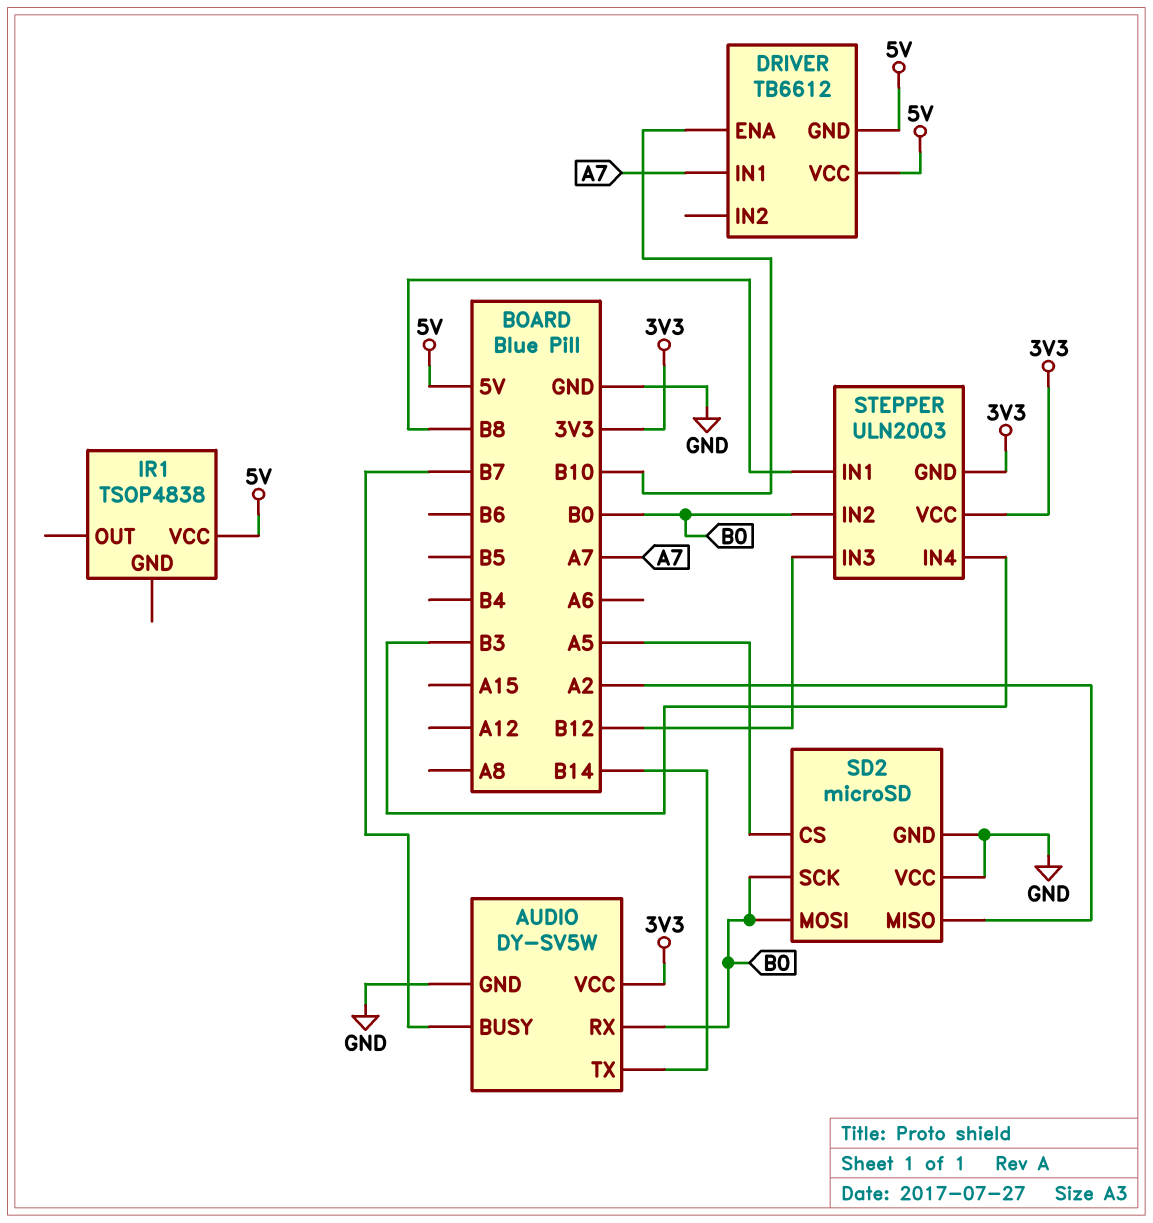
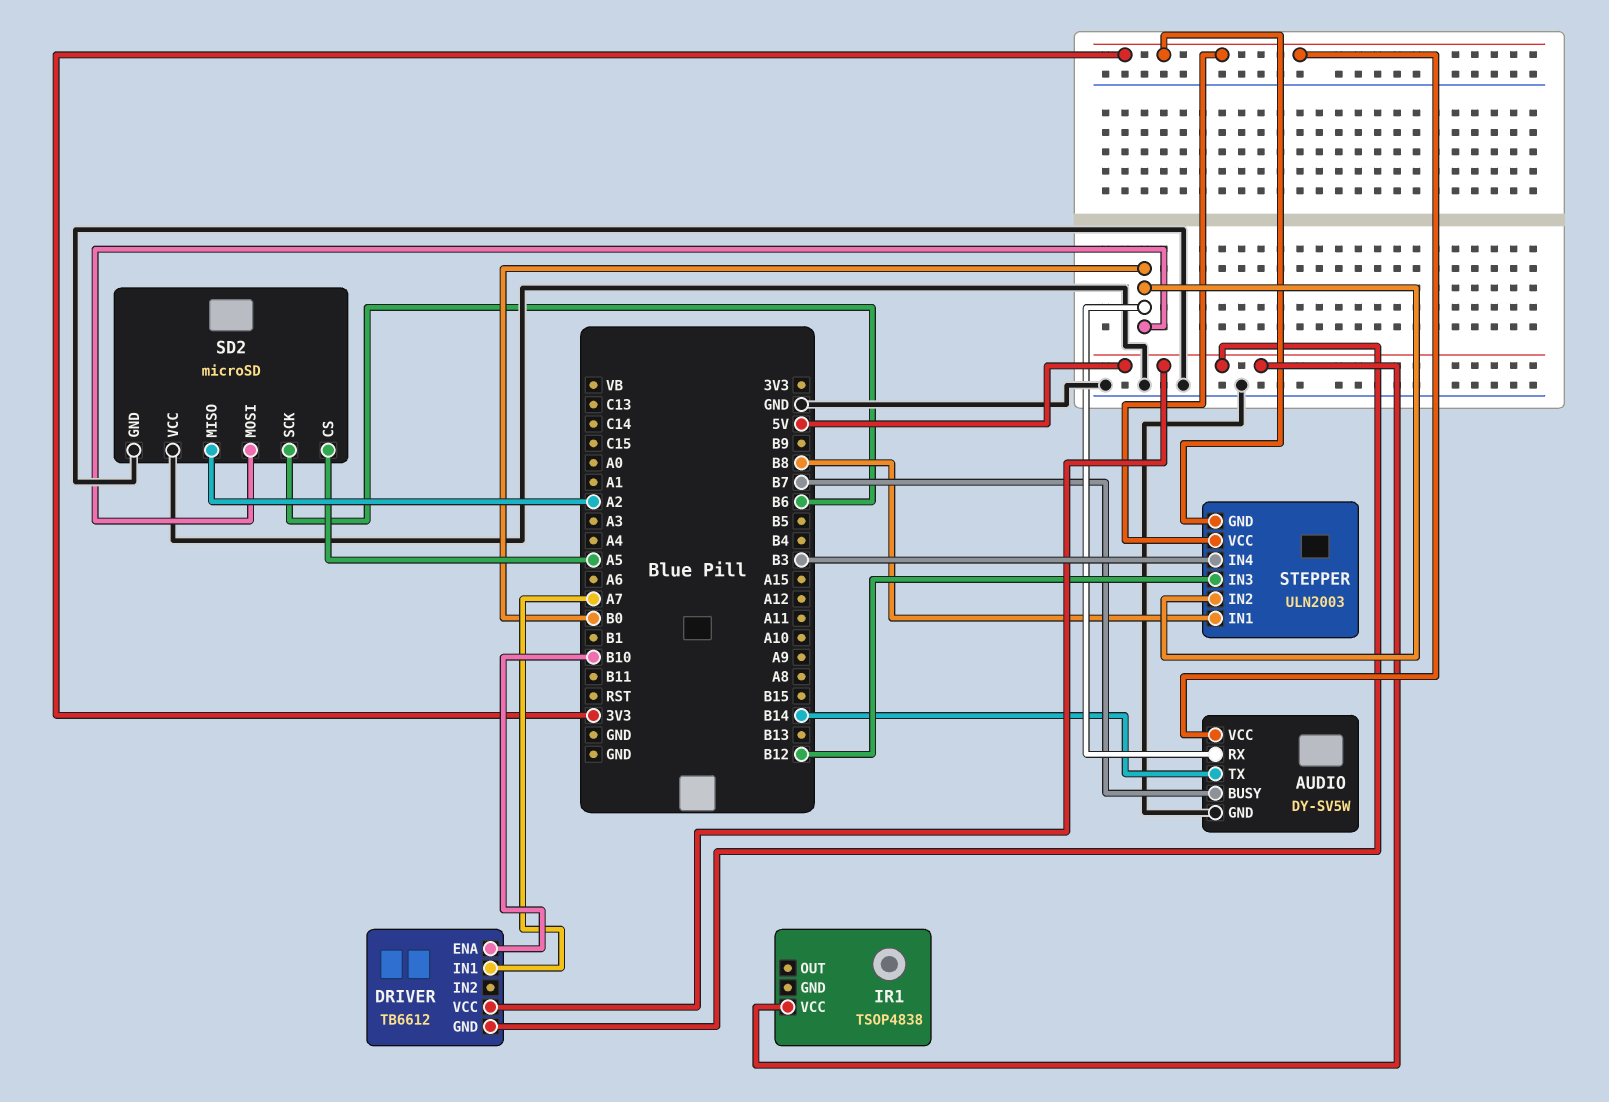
SD2 pin SCK: B0 -> B6

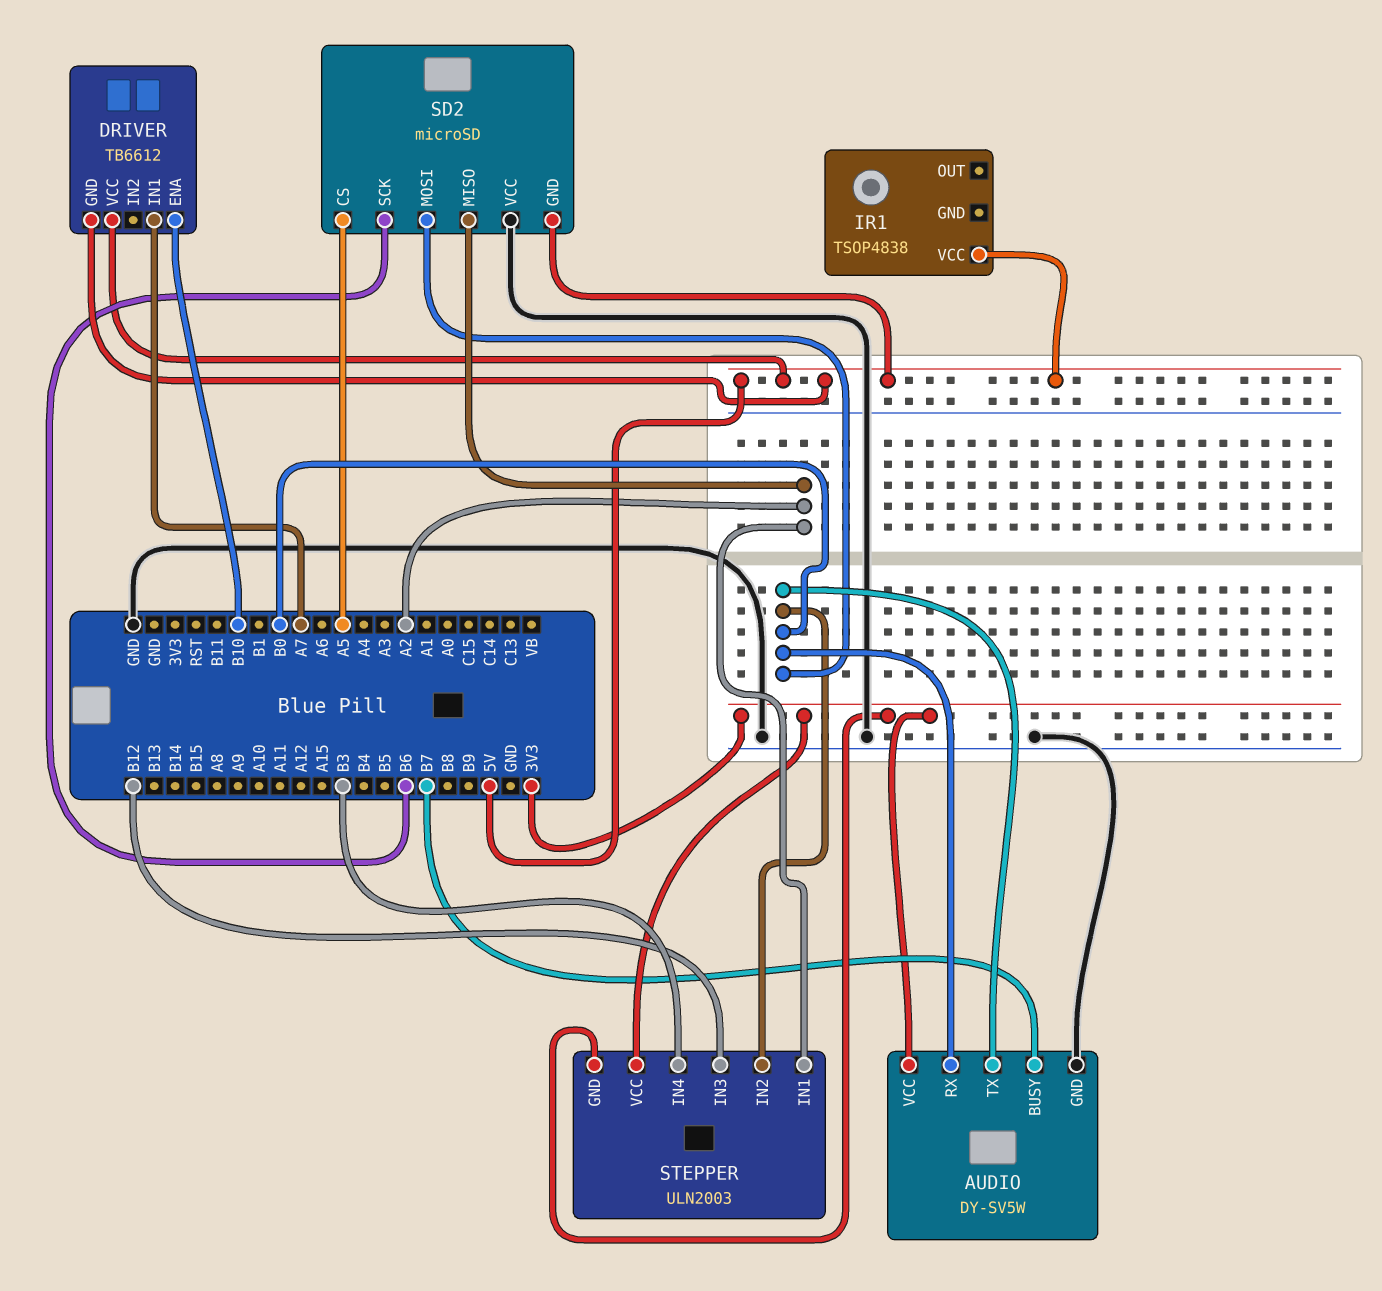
AUDIO pin TX: B14 -> B0
SD2 pin GND: GND -> 5V
STEPPER pin IN1: B8 -> A2

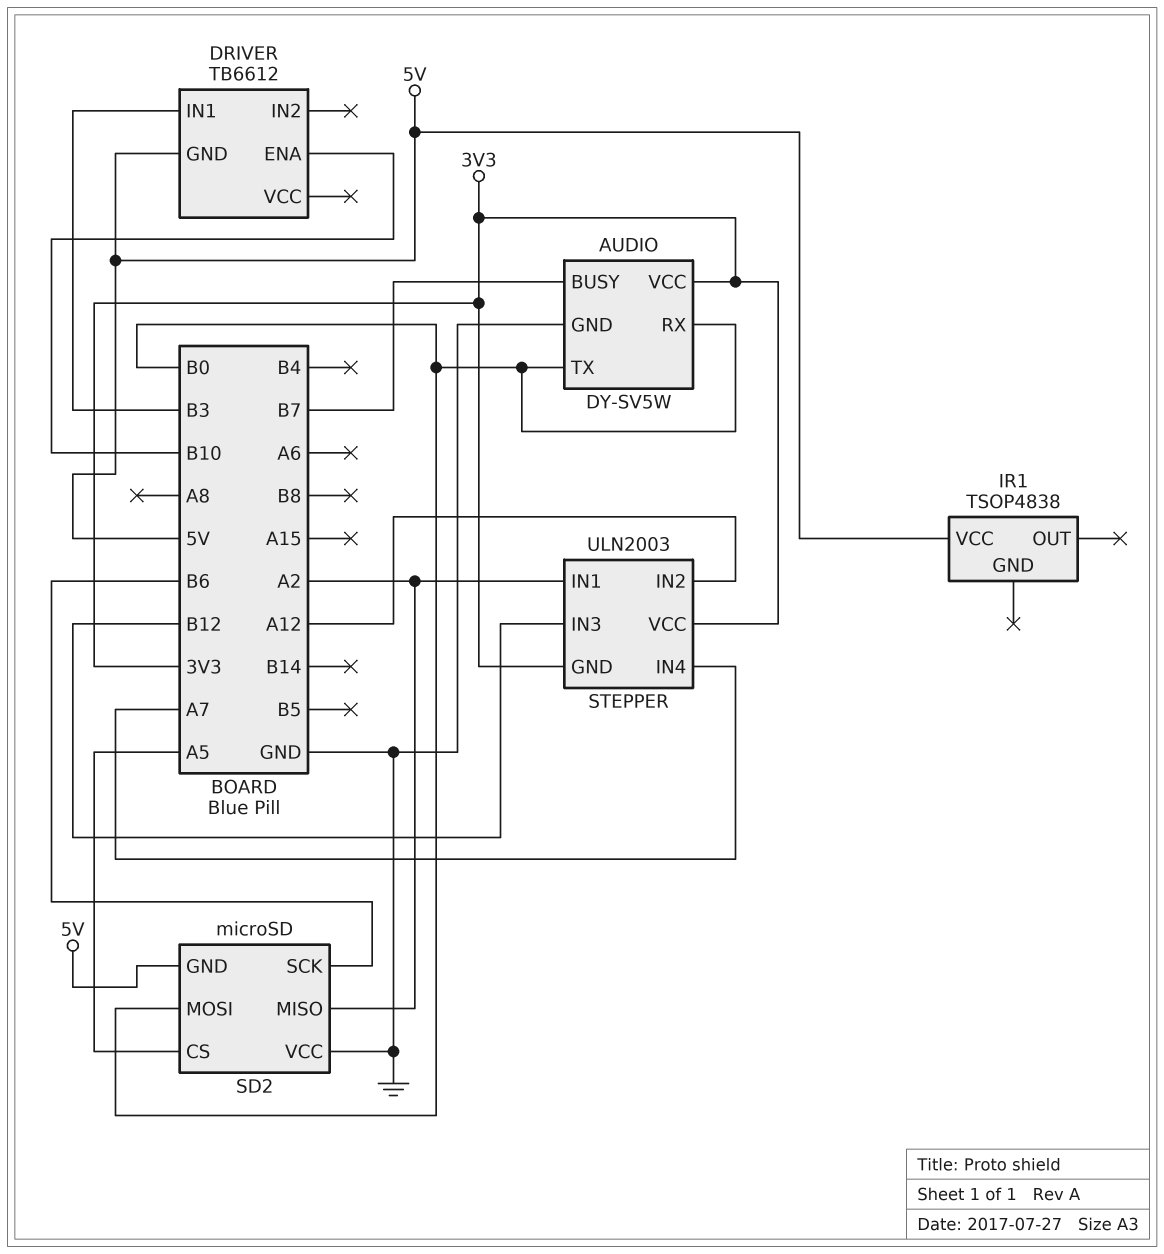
DRIVER pin IN1: A7 -> B3
DRIVER pin VCC: 5V -> none
STEPPER pin IN2: B0 -> A12
STEPPER pin IN4: B3 -> A7

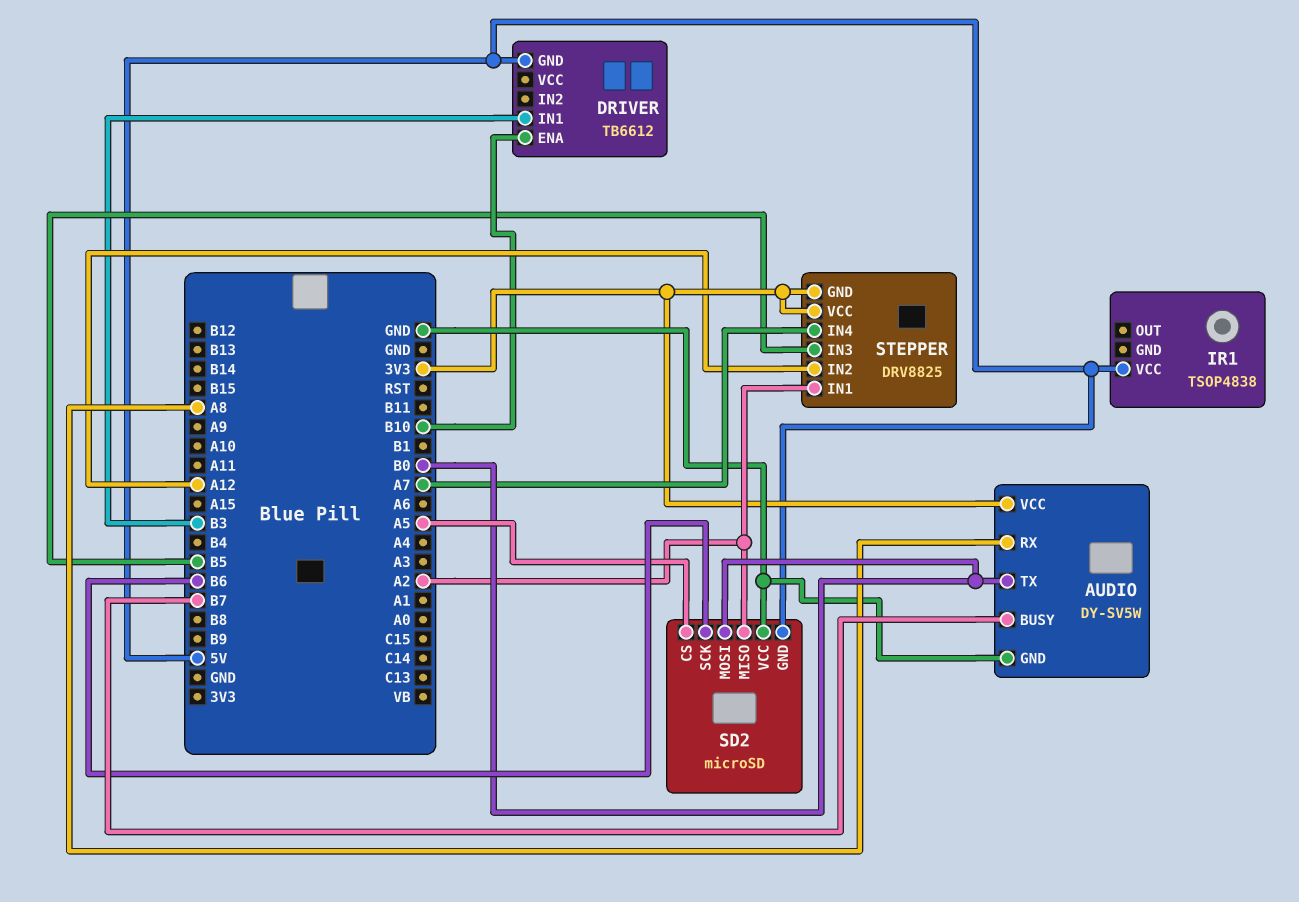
AUDIO pin RX: B0 -> A8
STEPPER: ULN2003 -> DRV8825
STEPPER pin IN3: B12 -> B5

